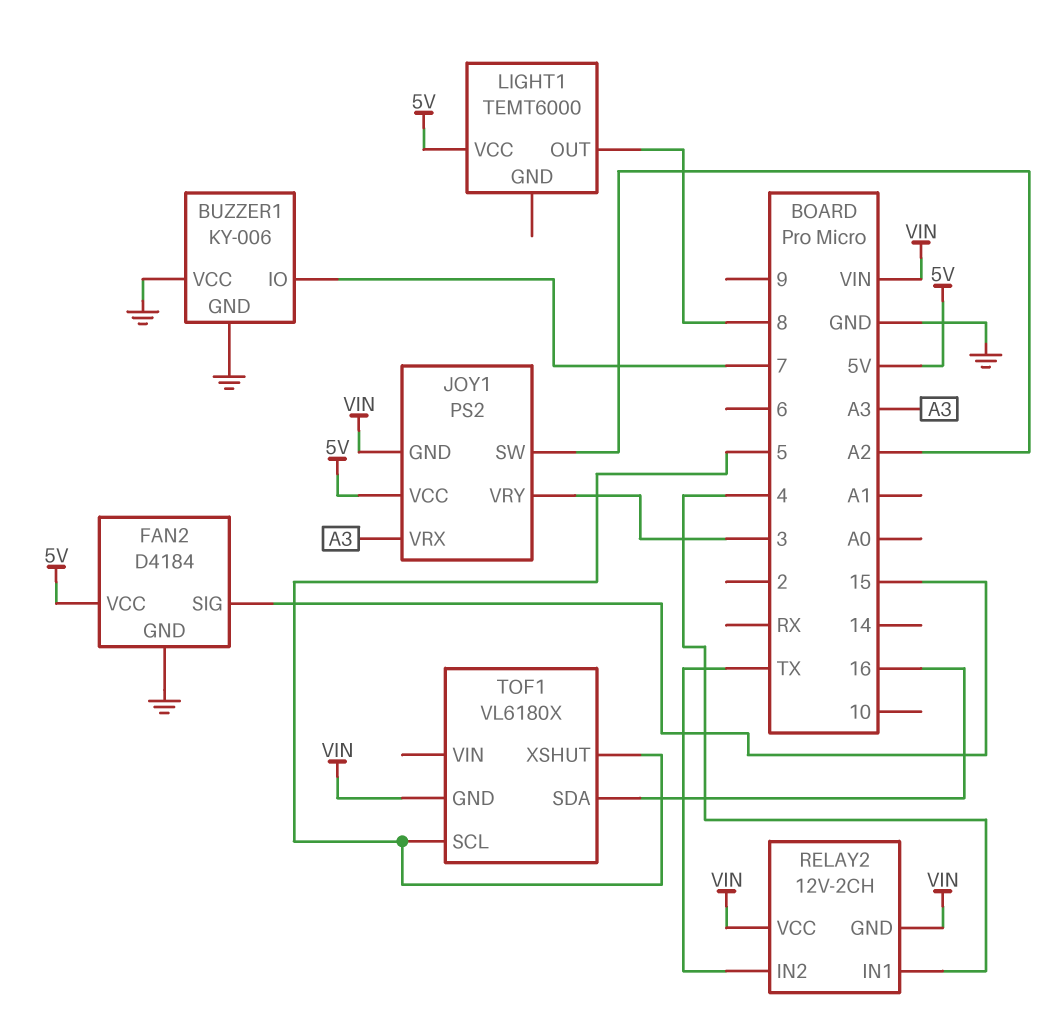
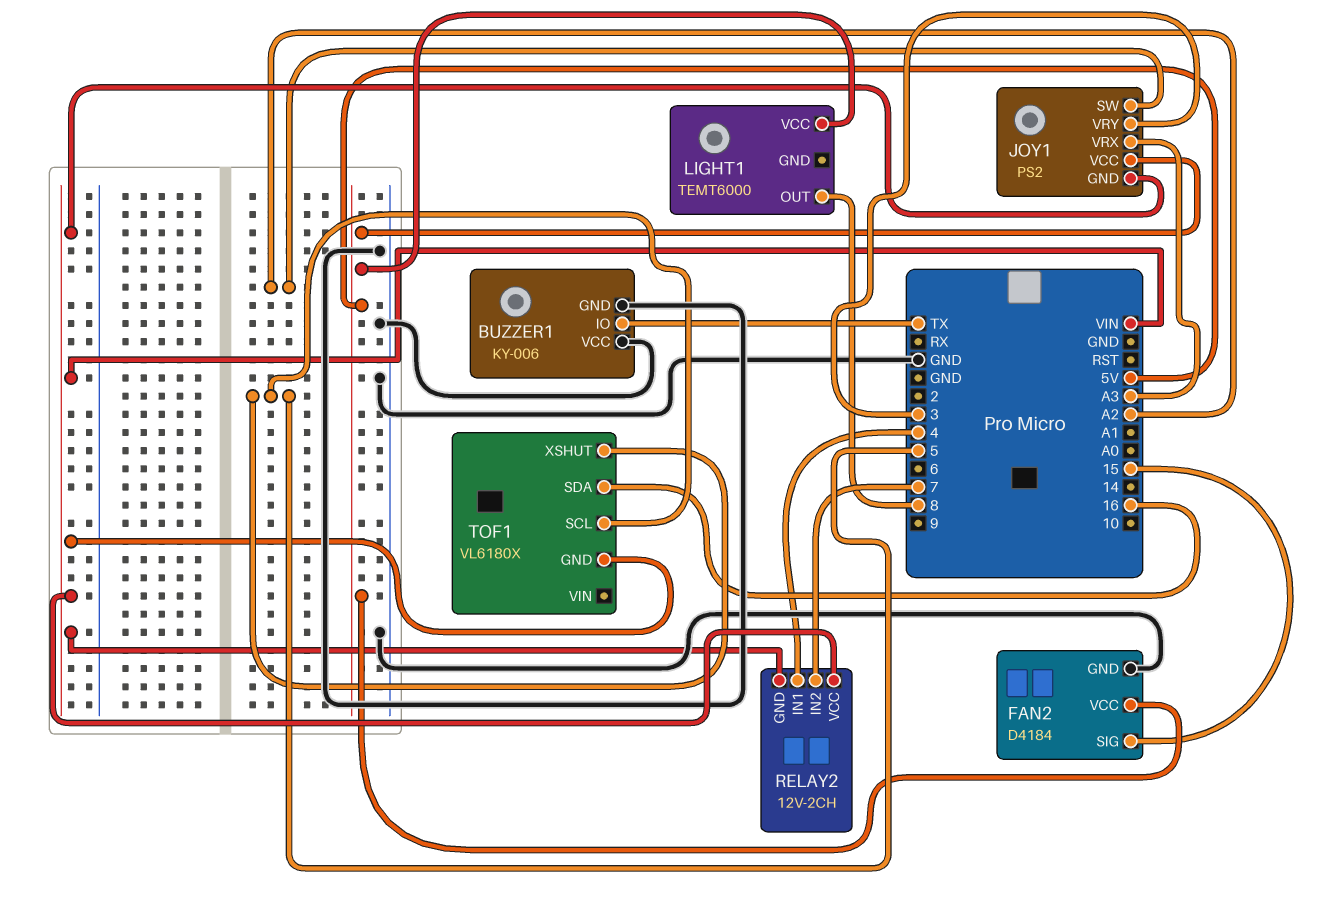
BUZZER1 pin IO: 7 -> TX
RELAY2 pin IN2: TX -> 7

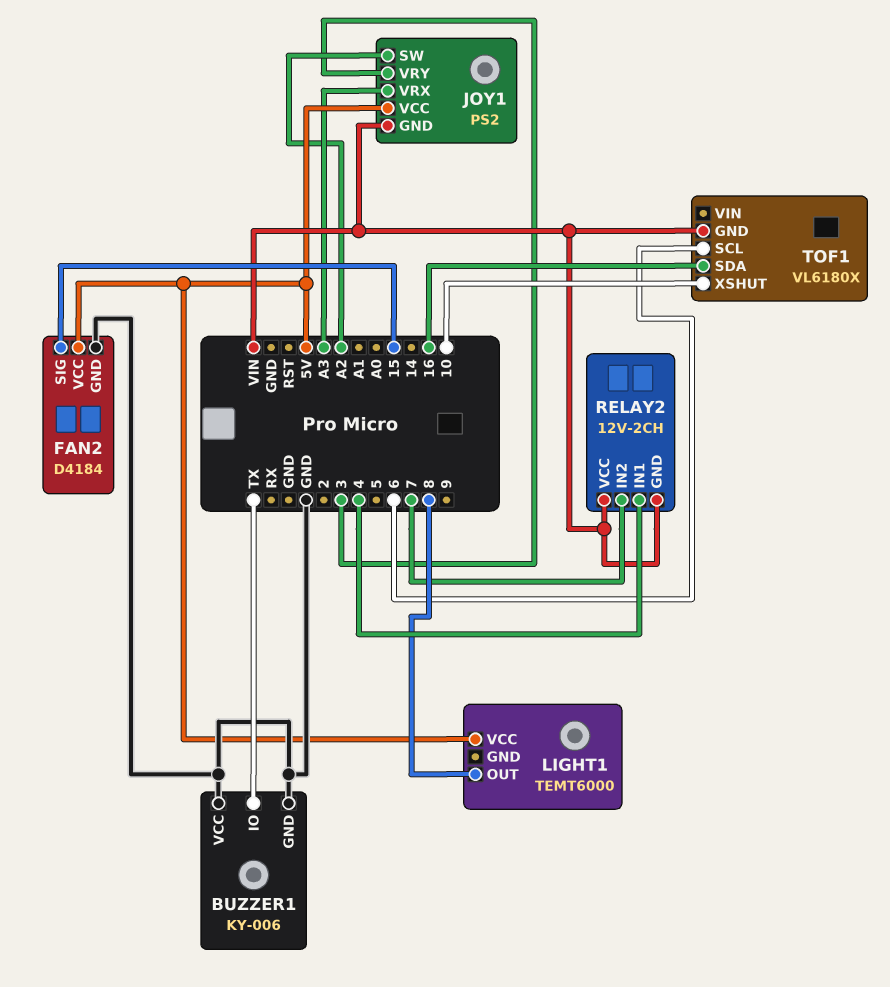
TOF1 pin SCL: 5 -> 6
TOF1 pin XSHUT: 5 -> 10

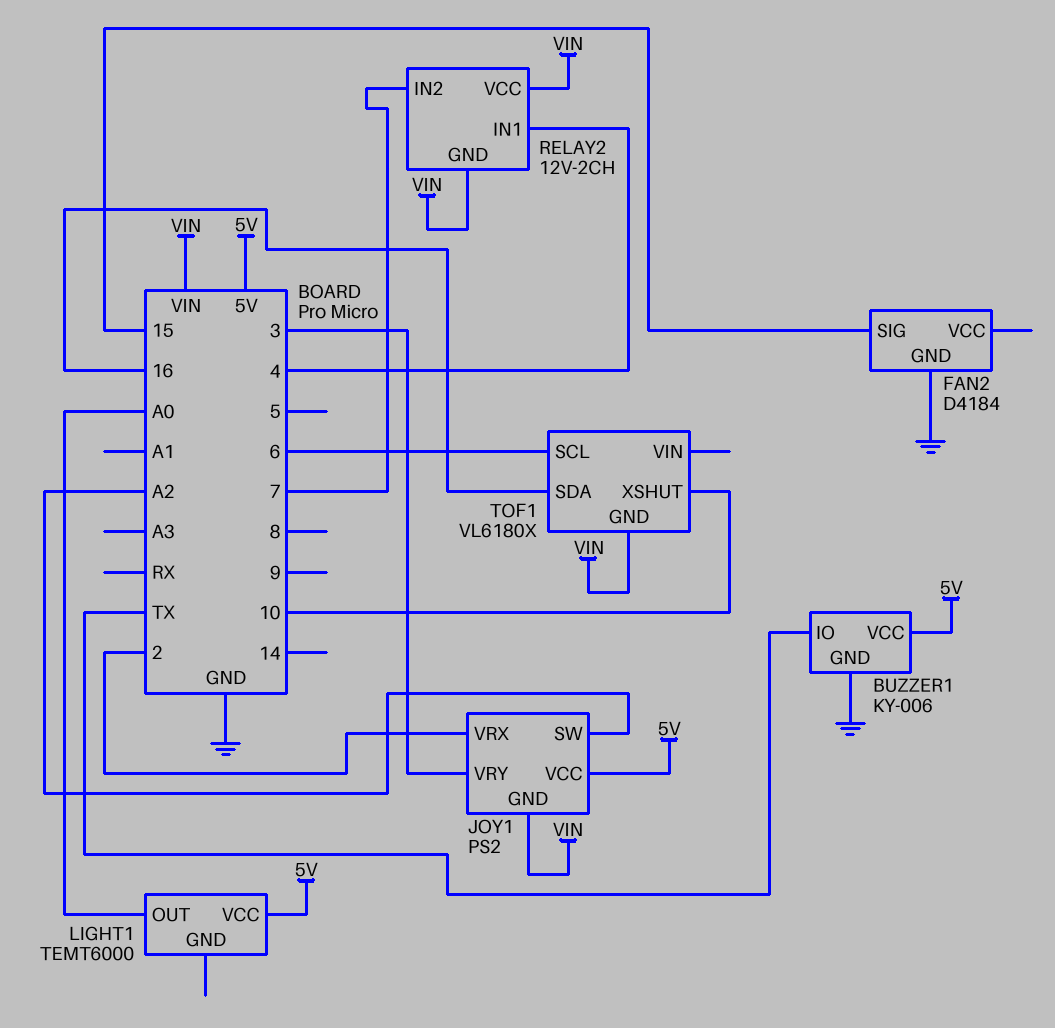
BUZZER1 pin VCC: GND -> 5V
FAN2 pin VCC: 5V -> none
JOY1 pin VRX: A3 -> 2
LIGHT1 pin OUT: 8 -> A0

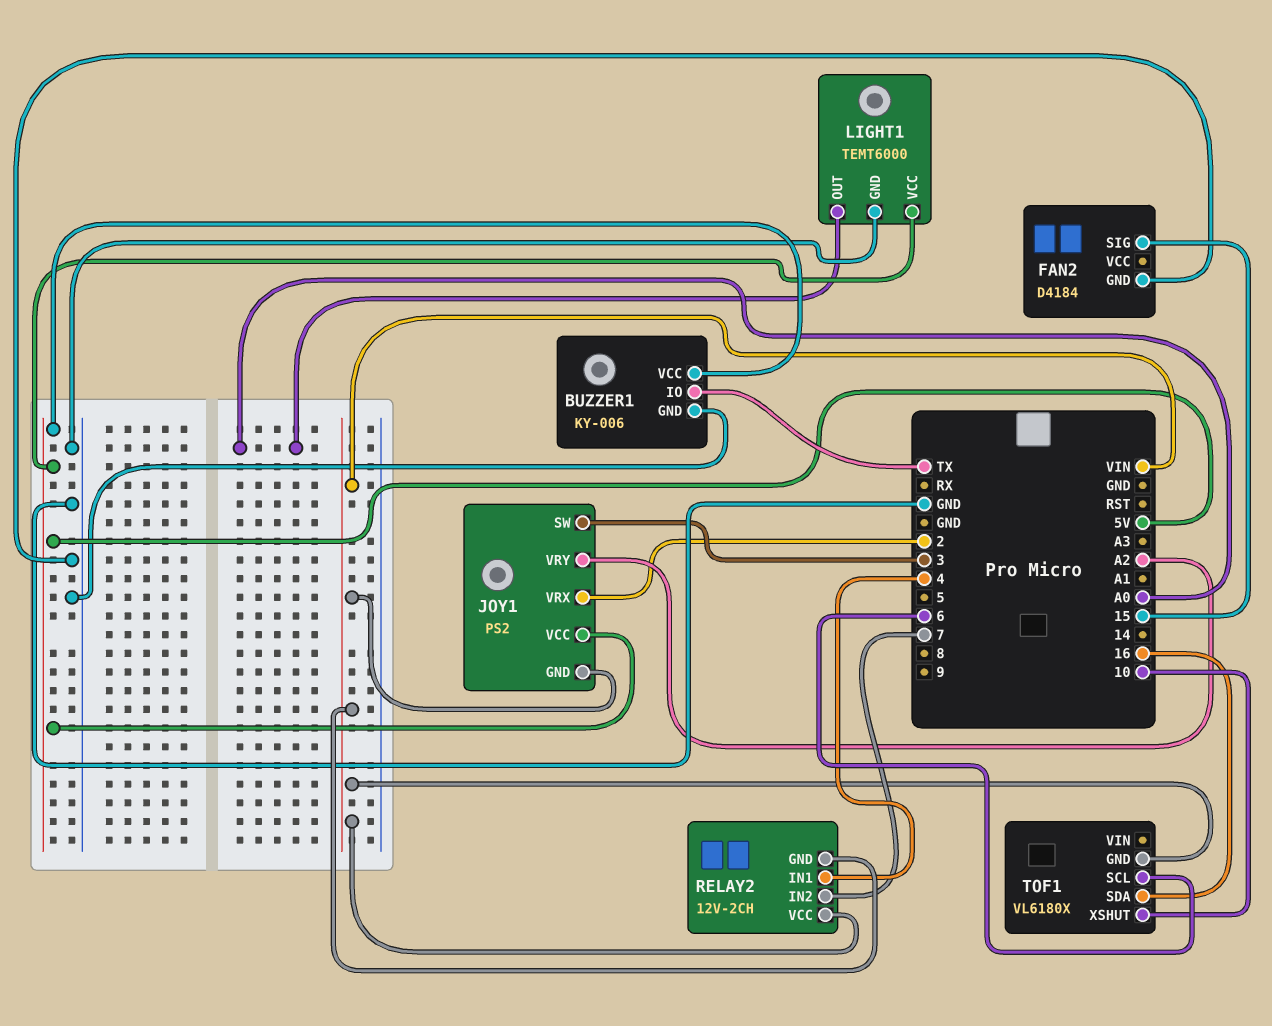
JOY1 pin SW: A2 -> 3
JOY1 pin VRY: 3 -> A2
LIGHT1 pin GND: none -> GND

